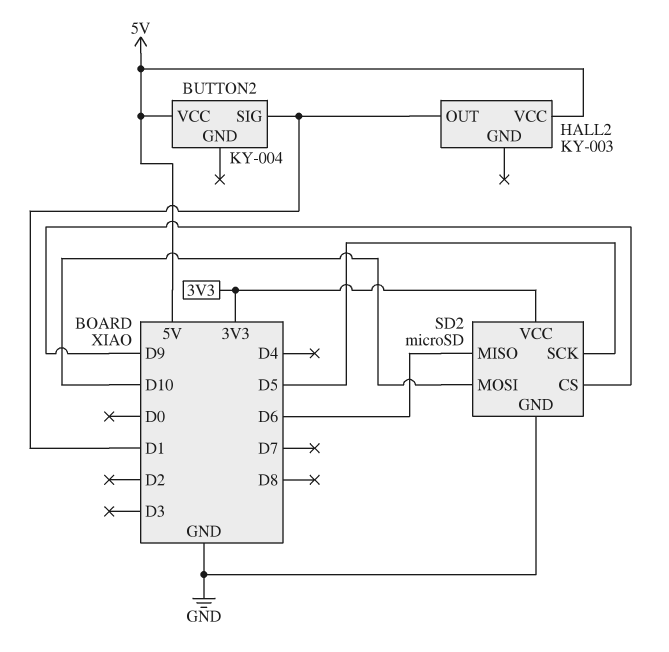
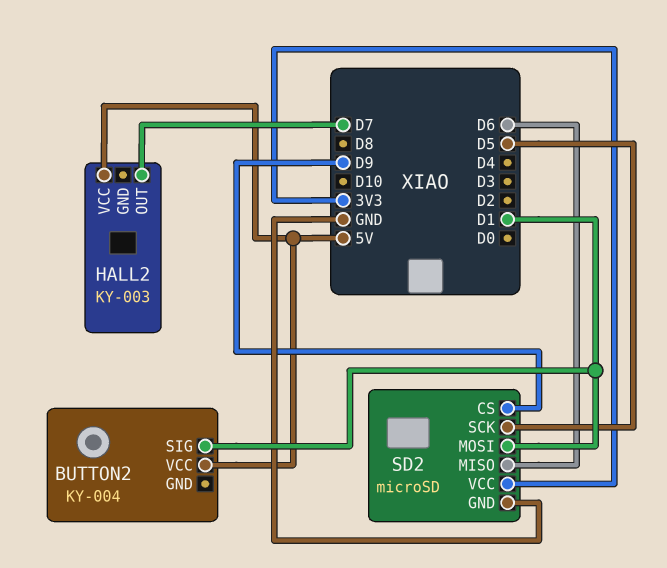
HALL2 pin OUT: D1 -> D7
SD2 pin MOSI: D10 -> D1

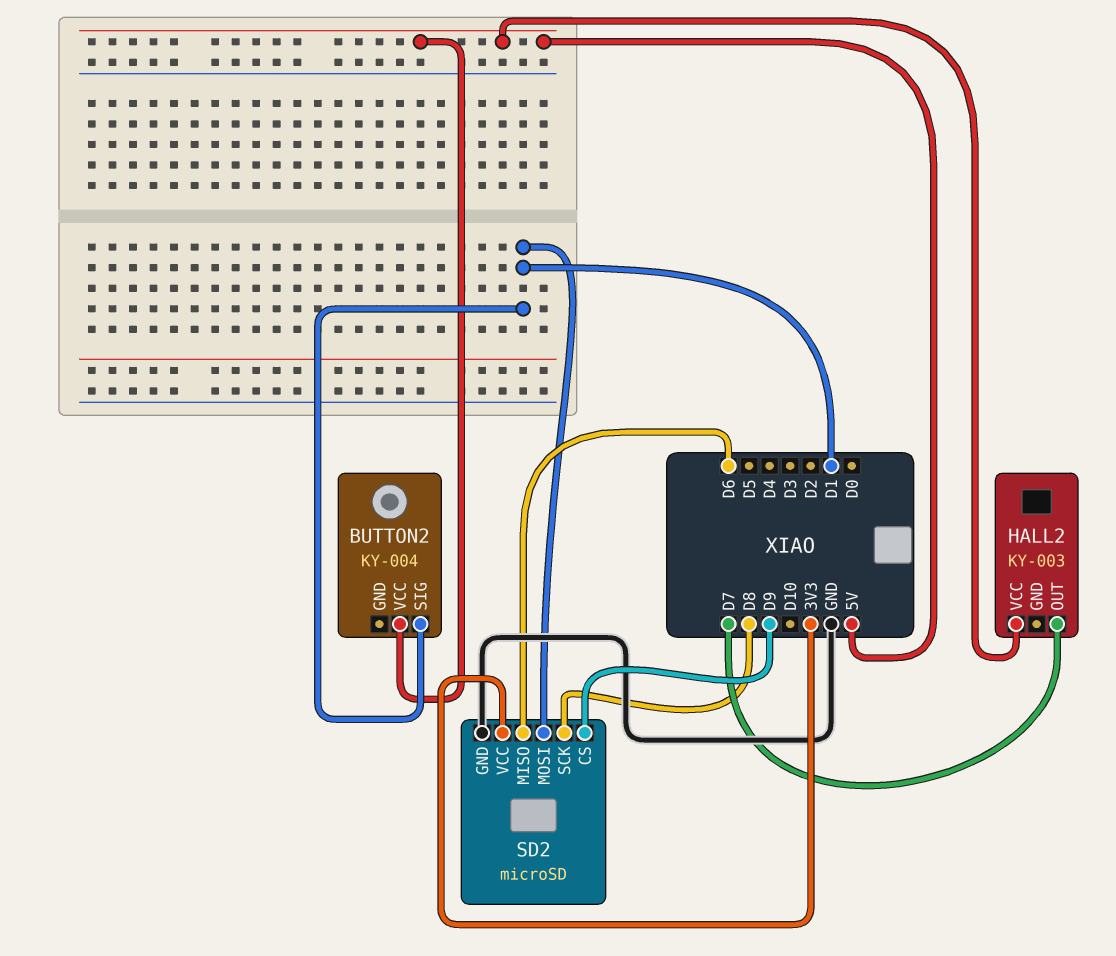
SD2 pin SCK: D5 -> D8

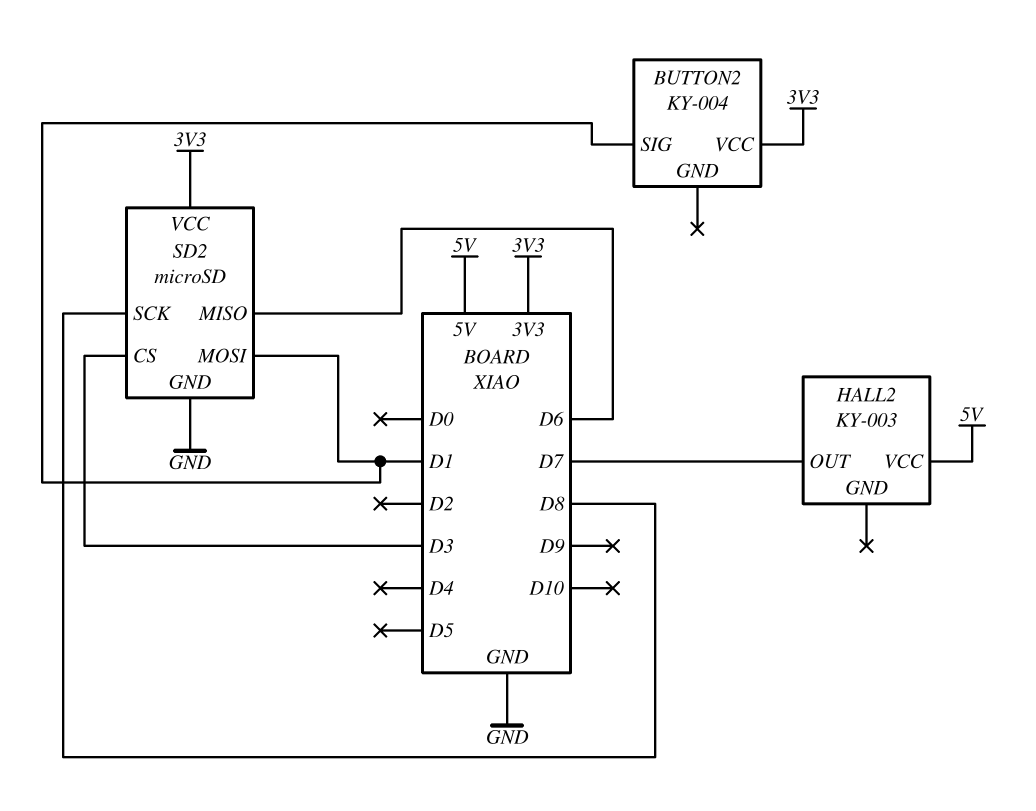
BUTTON2 pin VCC: 5V -> 3V3
SD2 pin CS: D9 -> D3

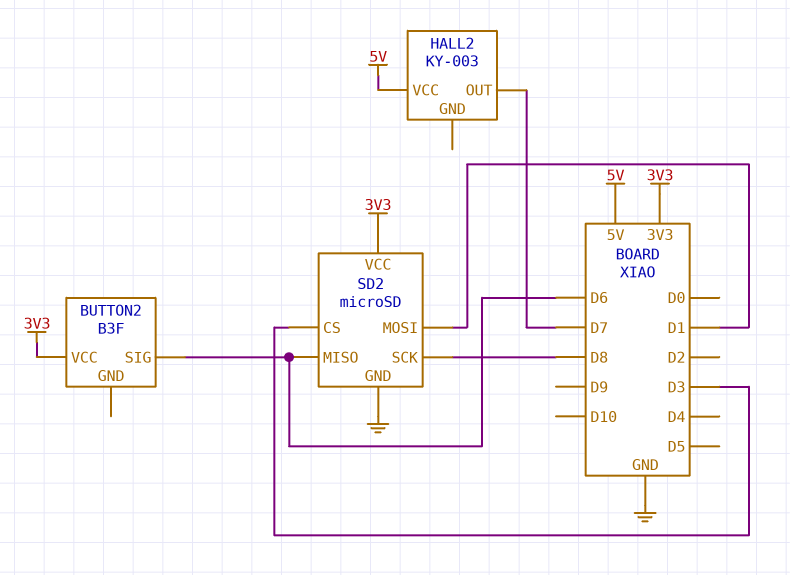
BUTTON2: KY-004 -> B3F
BUTTON2 pin SIG: D1 -> D6

